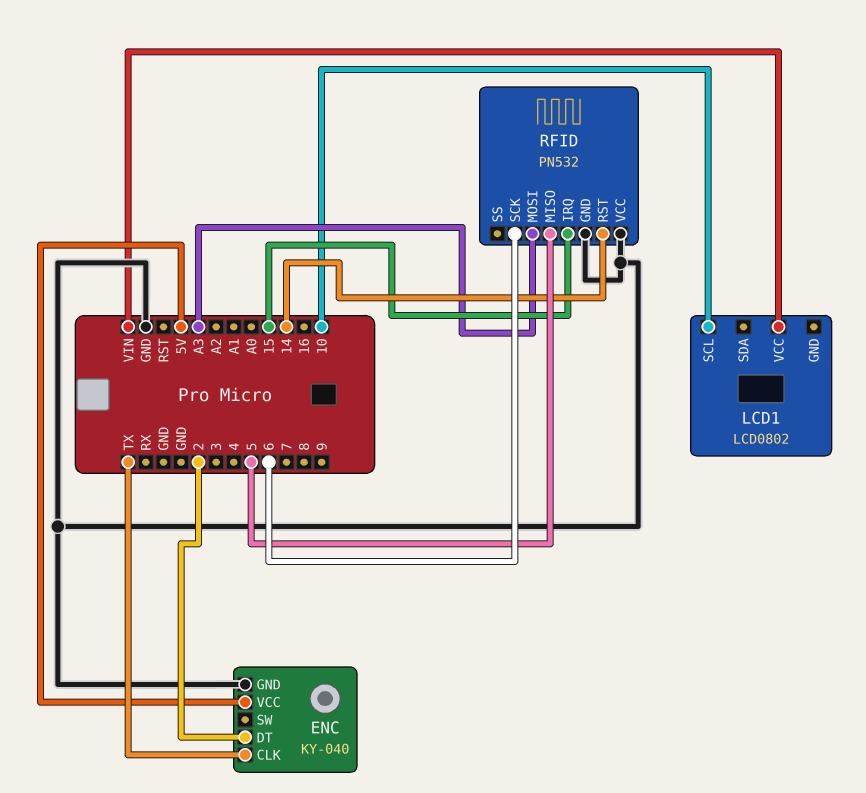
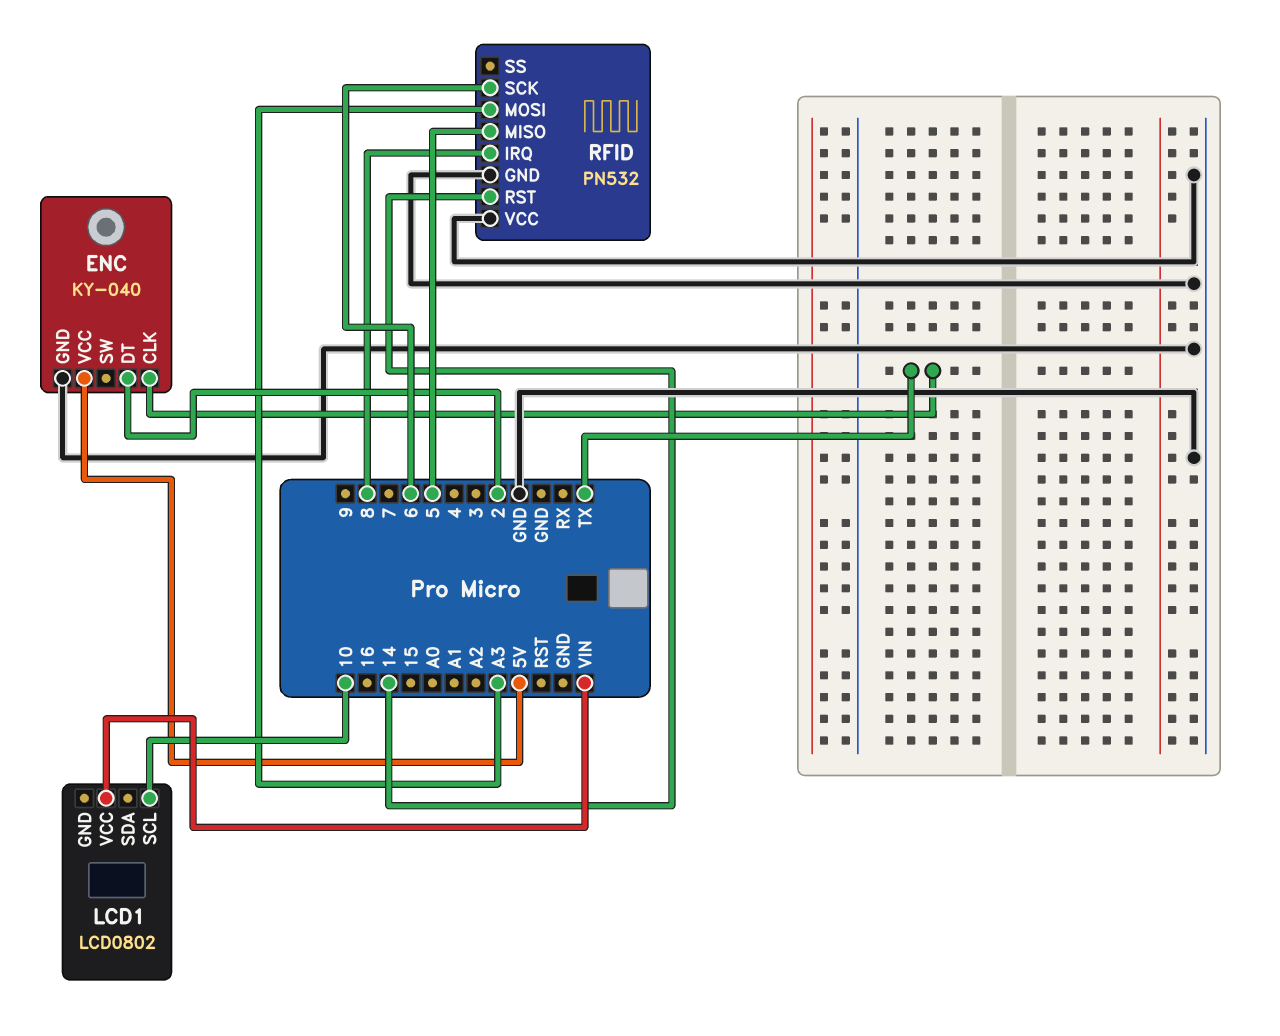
RFID pin IRQ: 15 -> 8

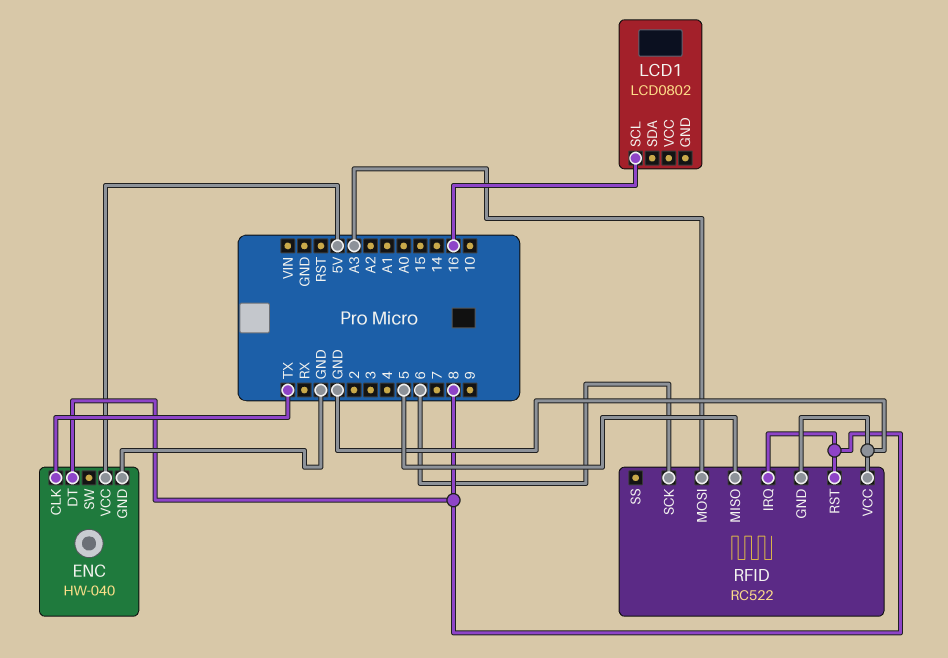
ENC: KY-040 -> HW-040
ENC pin DT: 2 -> 8
LCD1 pin SCL: 10 -> 16
LCD1 pin VCC: VIN -> none
RFID: PN532 -> RC522
RFID pin RST: 14 -> 8

